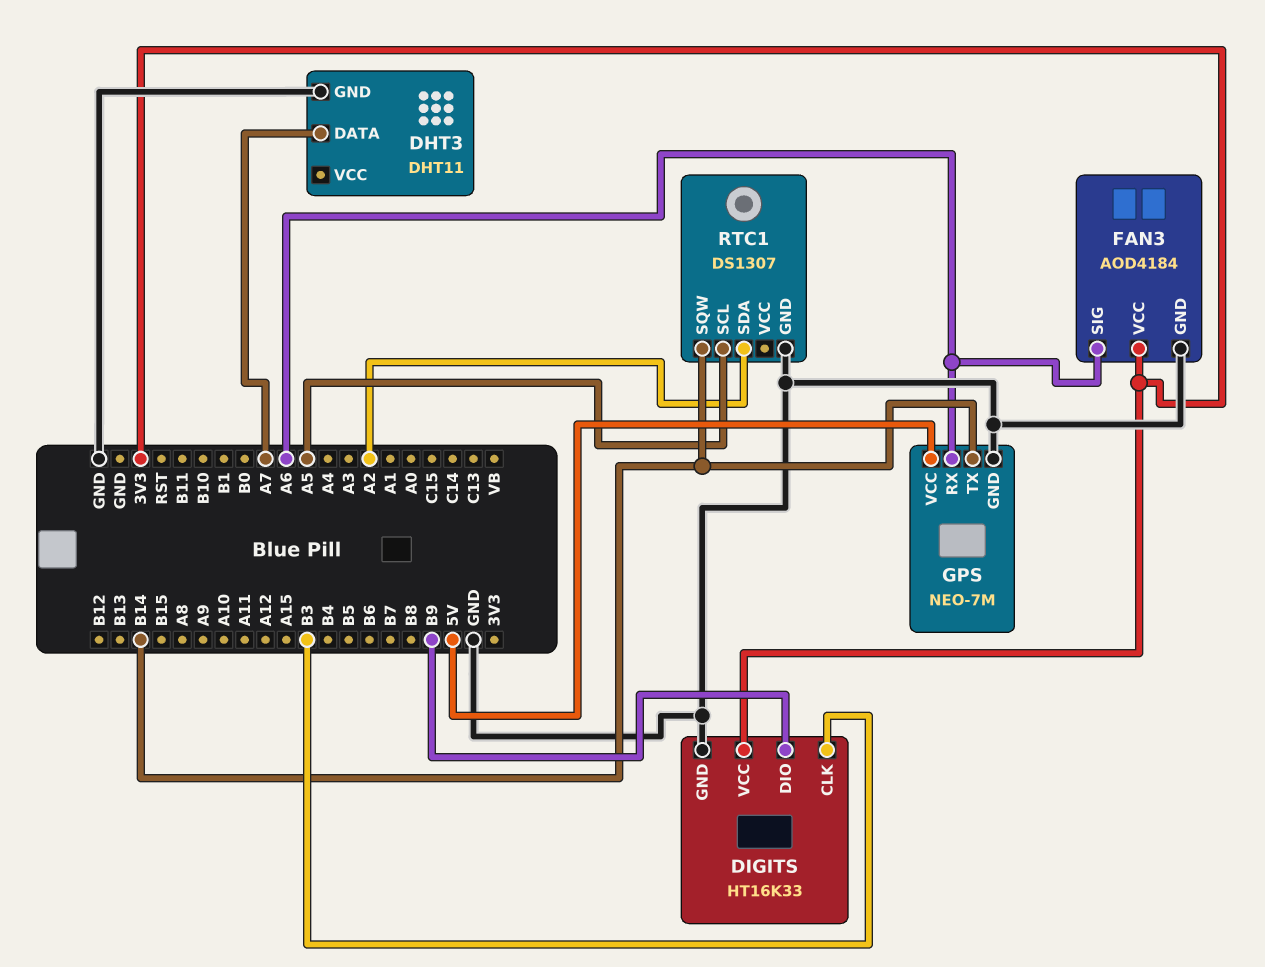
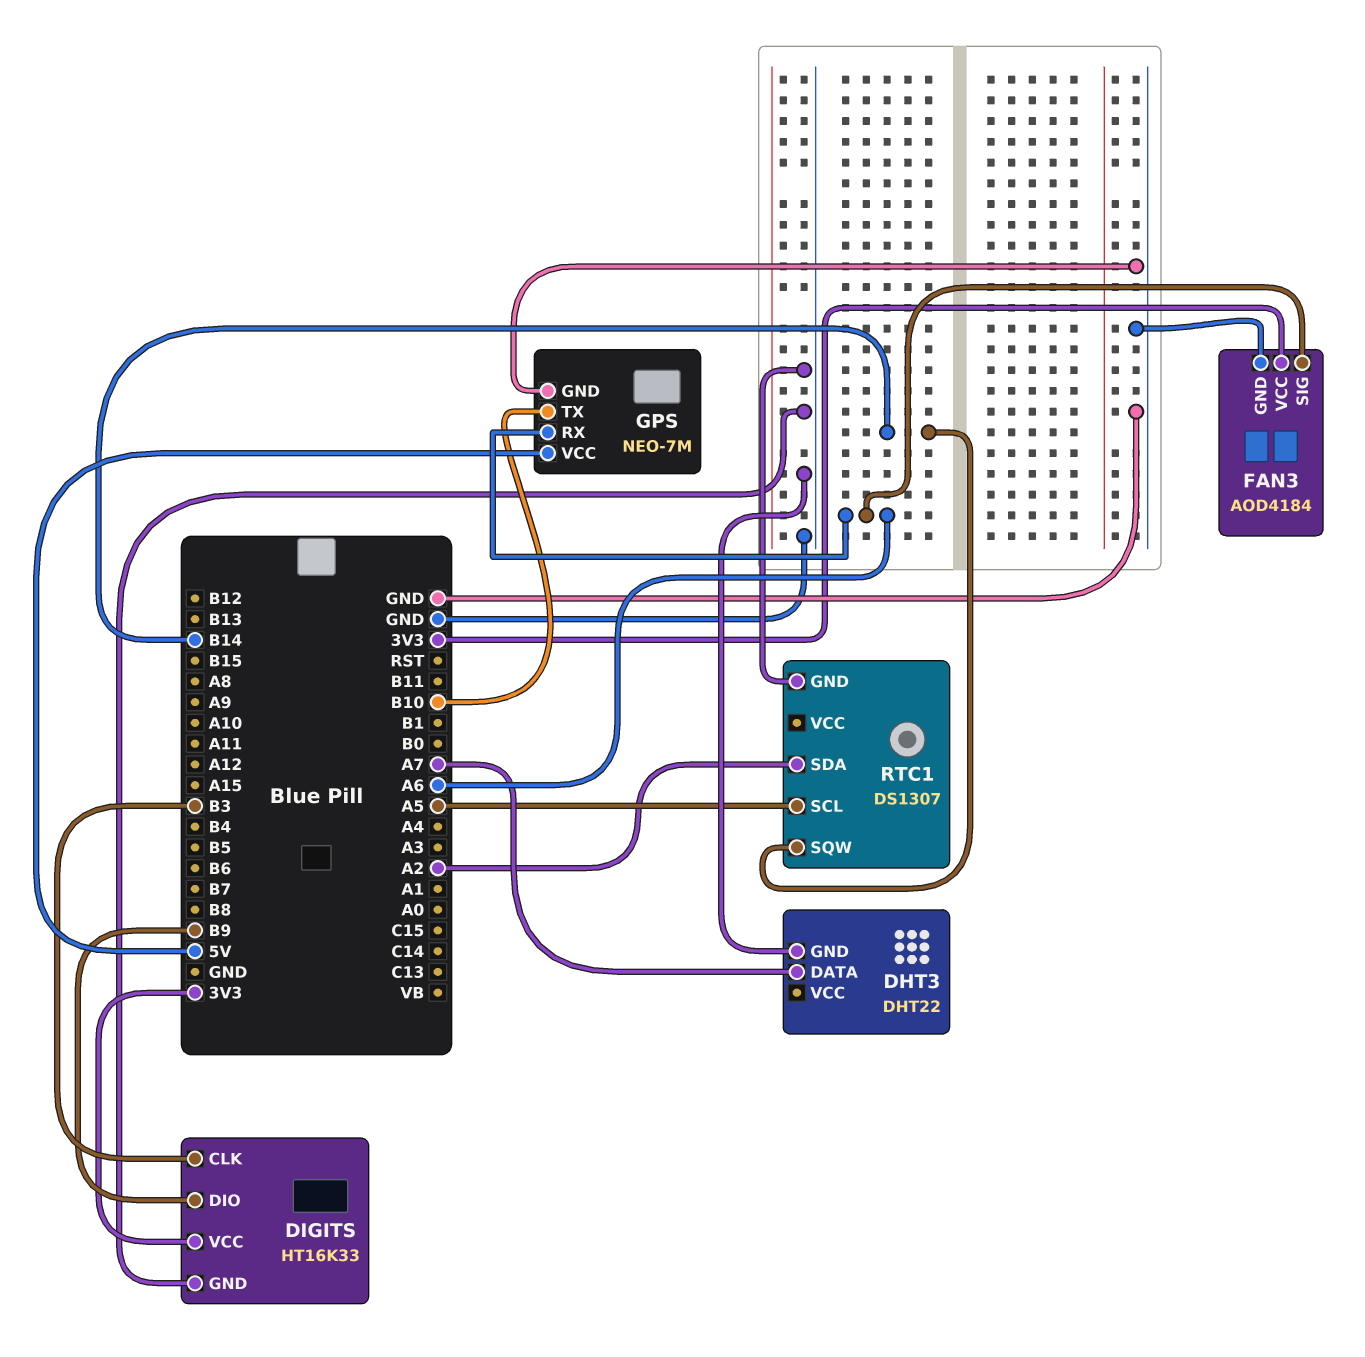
DHT3: DHT11 -> DHT22
GPS pin TX: B14 -> B10

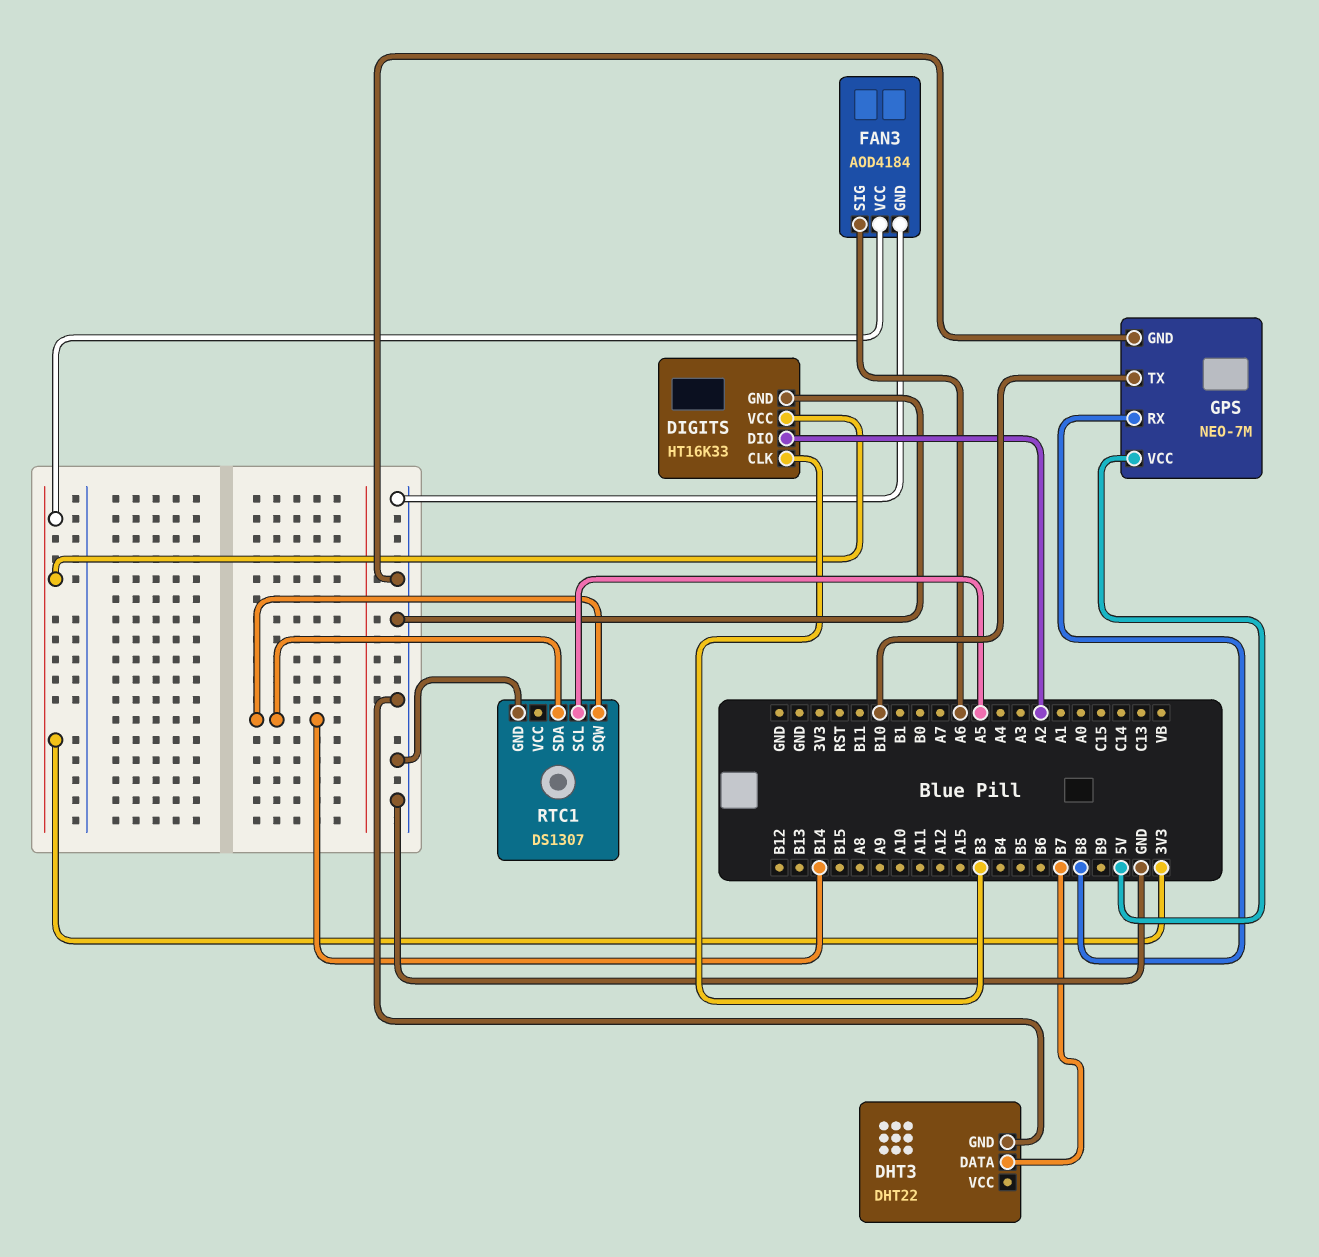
DHT3 pin DATA: A7 -> B7
DIGITS pin DIO: B9 -> A2
GPS pin RX: A6 -> B8
RTC1 pin SDA: A2 -> B14

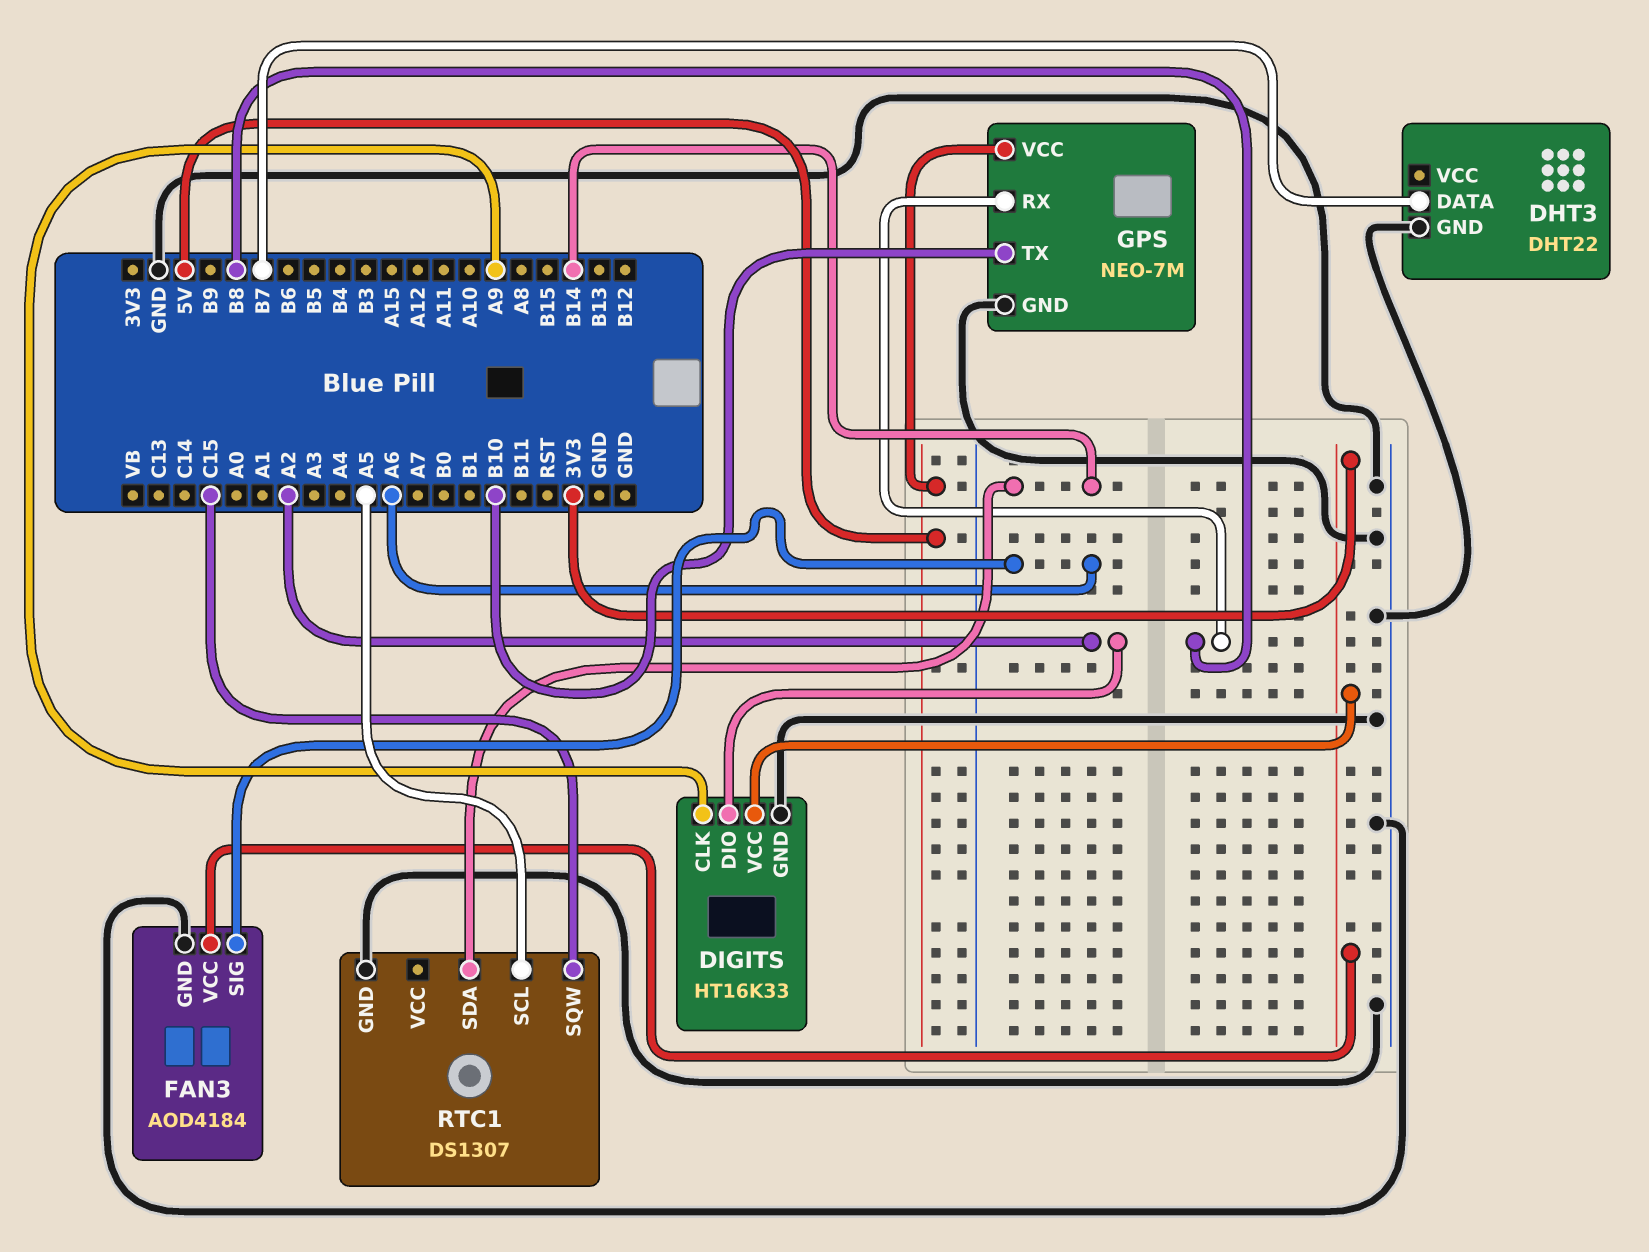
DIGITS pin CLK: B3 -> A9
RTC1 pin SQW: B14 -> C15

